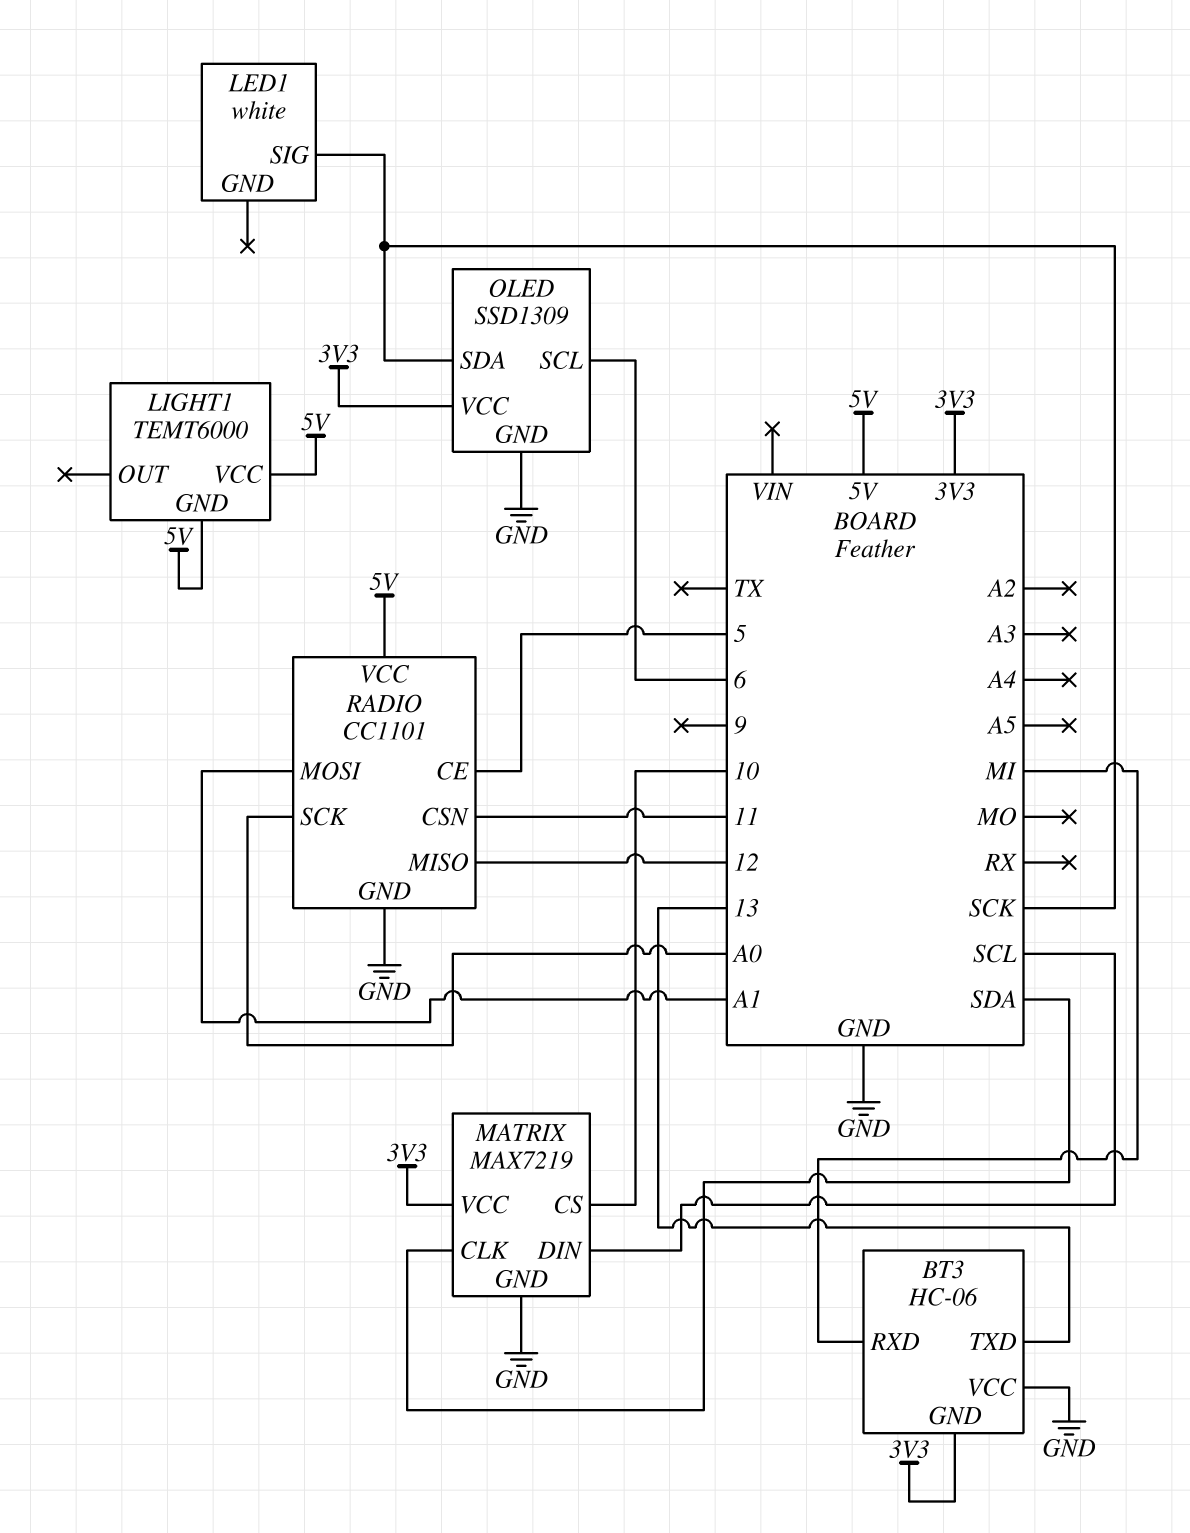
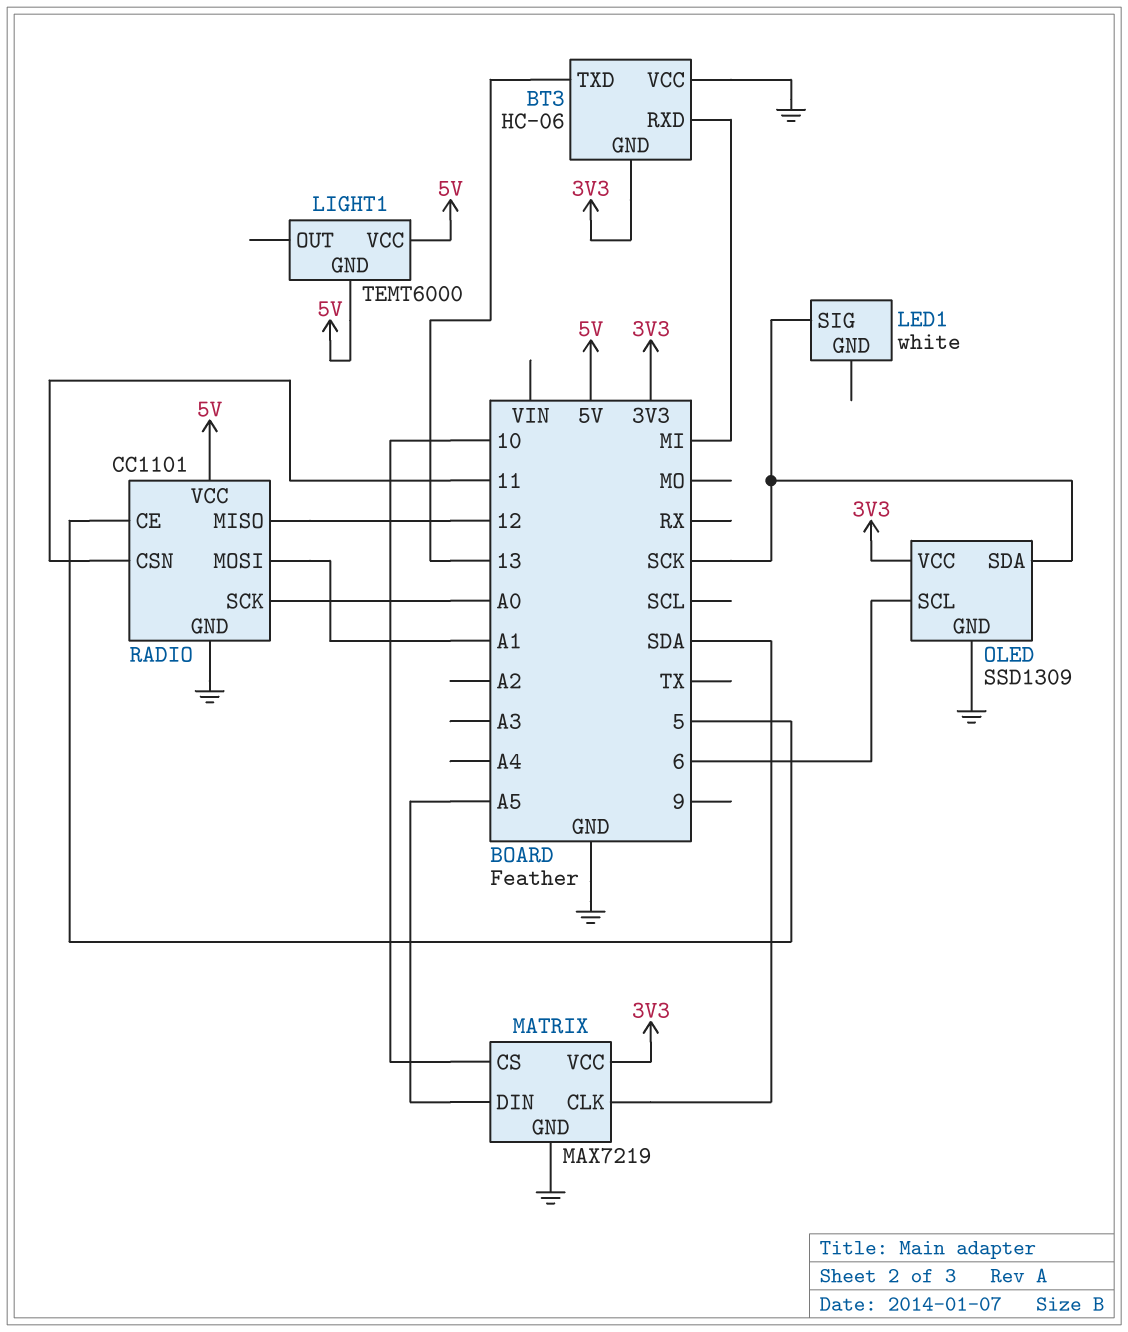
MATRIX pin DIN: SCL -> A5

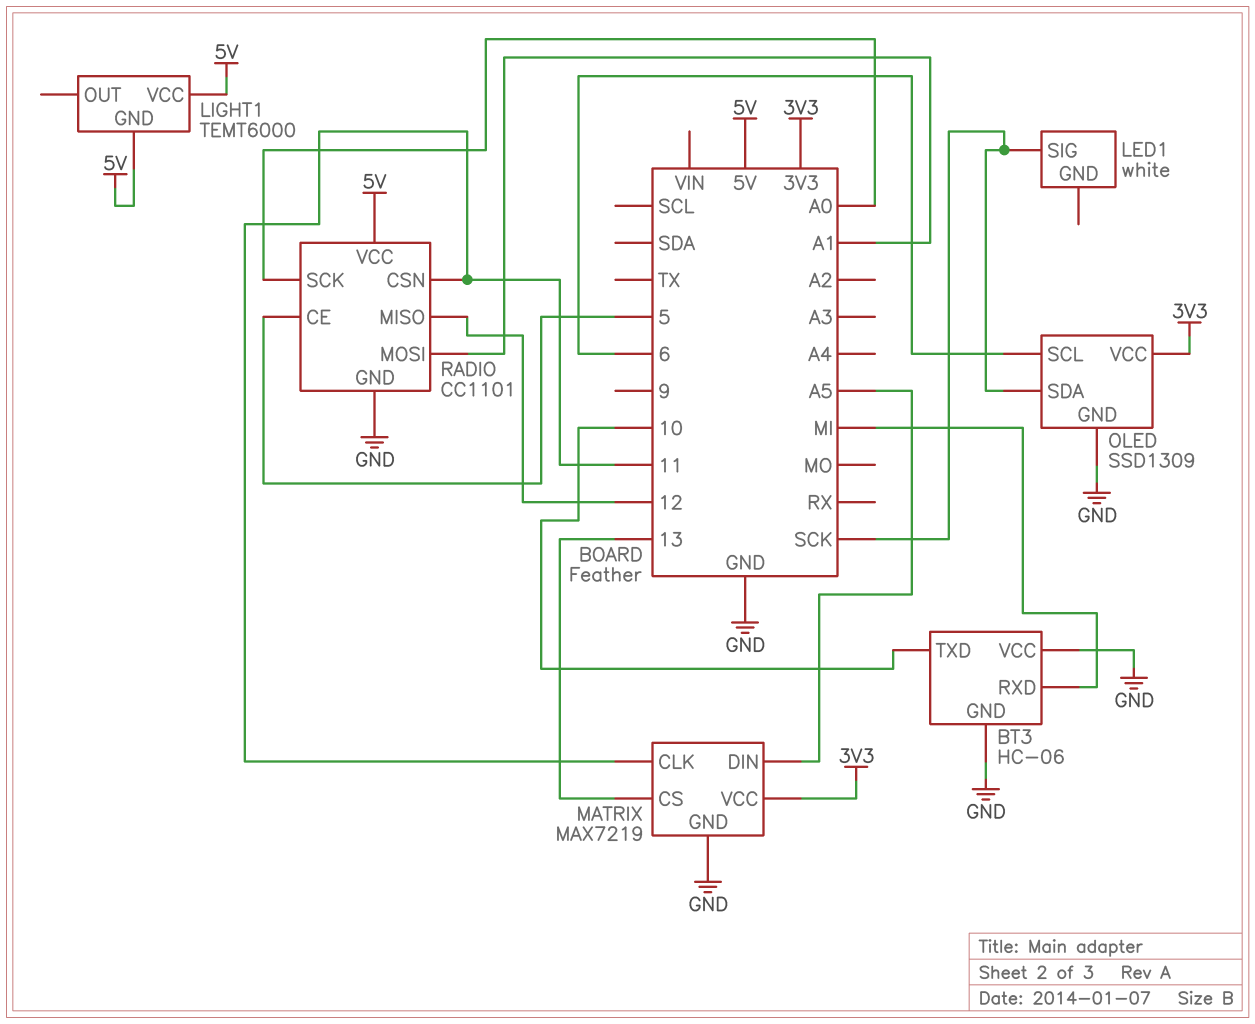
BT3 pin GND: 3V3 -> GND
BT3 pin TXD: 13 -> 10
MATRIX pin CLK: SDA -> 11
MATRIX pin CS: 10 -> 13

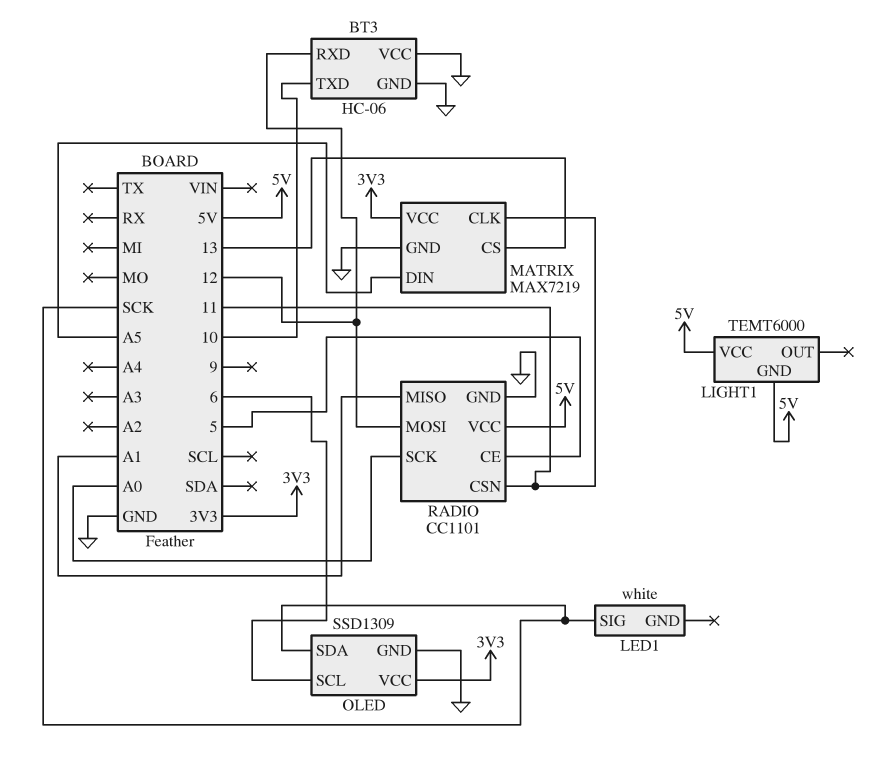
BT3 pin RXD: MI -> 12
RADIO pin MISO: 12 -> A1
RADIO pin MOSI: A1 -> 12

